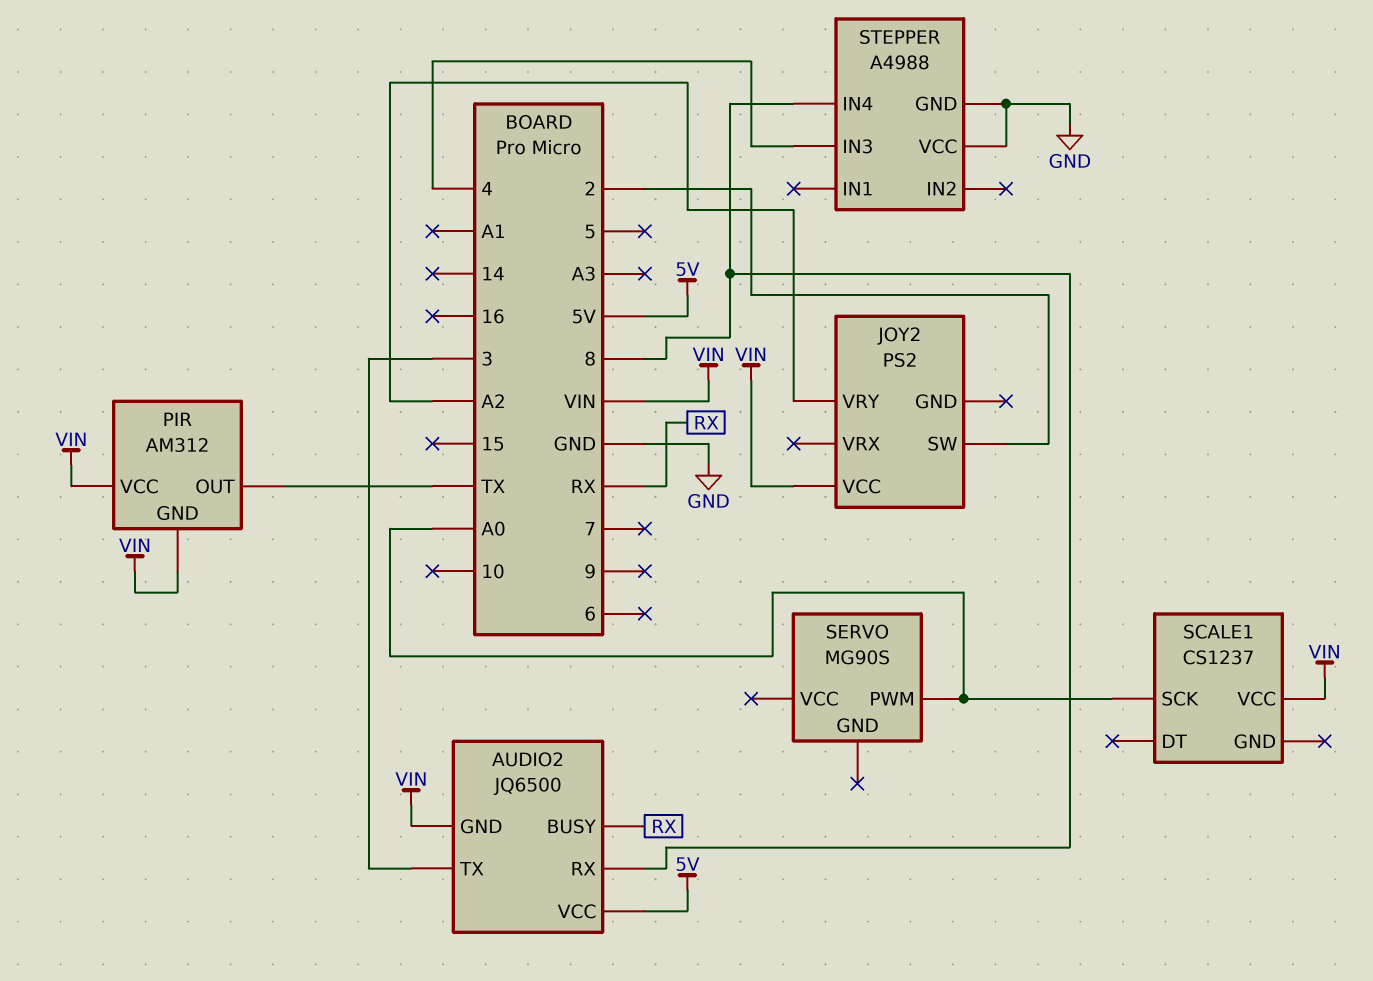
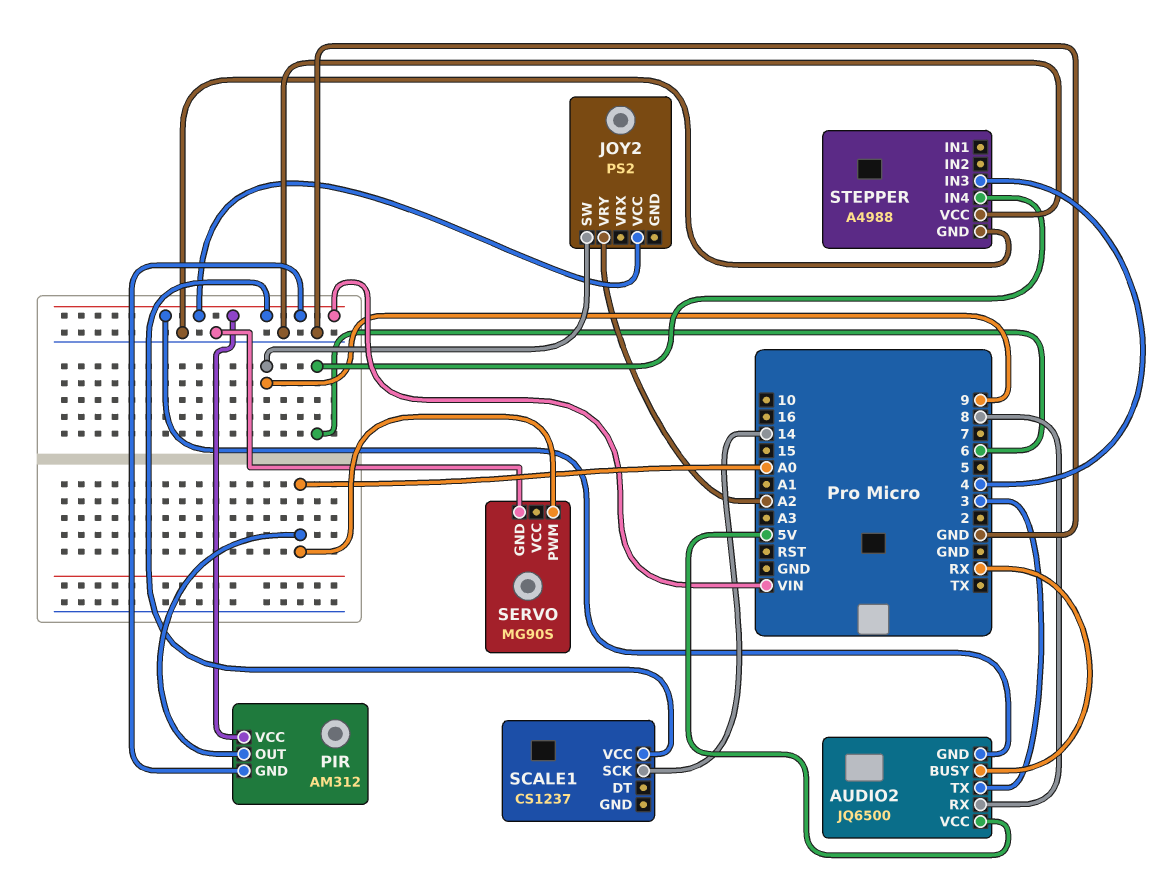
JOY2 pin SW: 2 -> 9
PIR pin OUT: TX -> A0
SCALE1 pin SCK: A0 -> 14
SERVO pin GND: none -> GND
STEPPER pin IN4: 8 -> 6

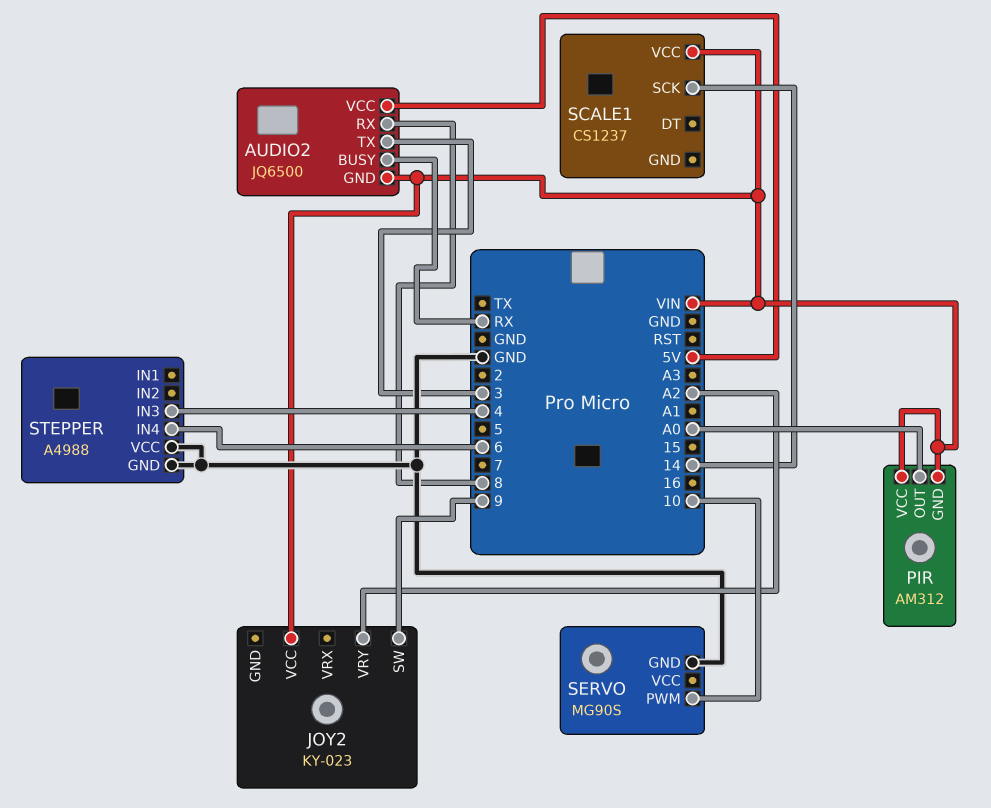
JOY2: PS2 -> KY-023
SERVO pin PWM: A0 -> 10

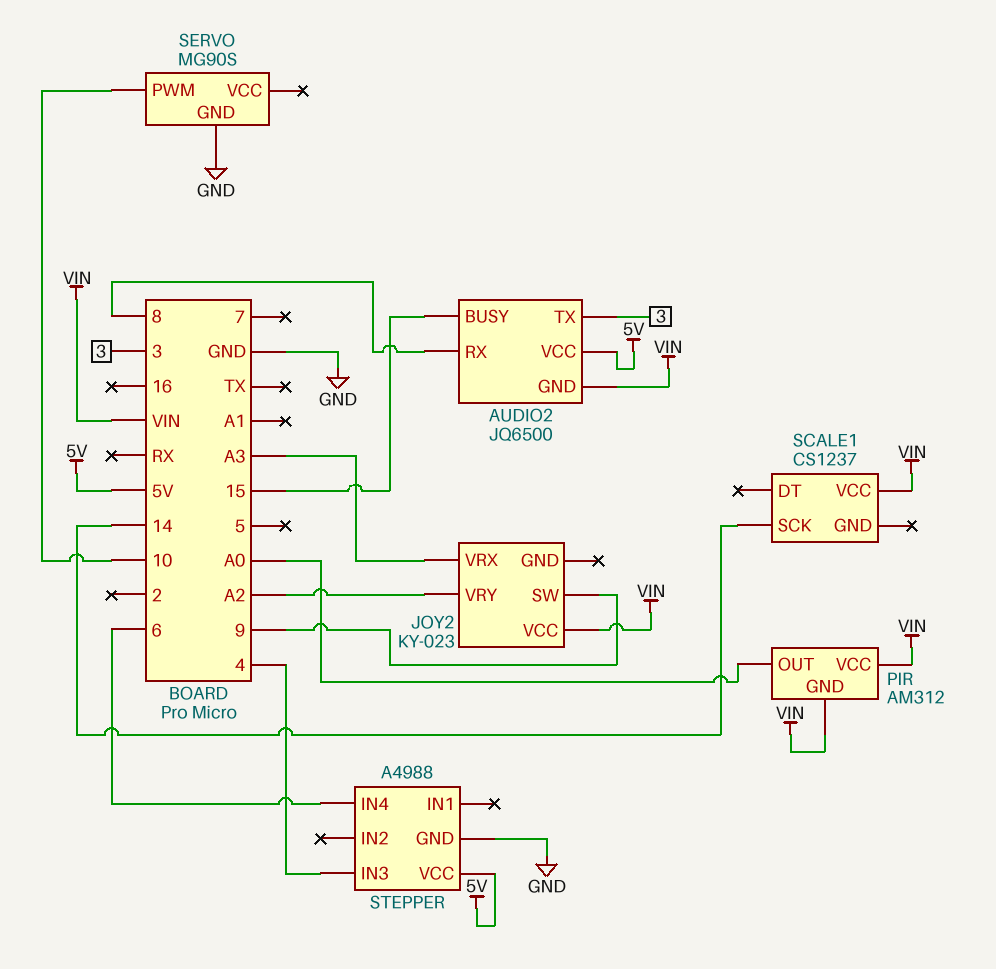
AUDIO2 pin BUSY: RX -> 15
JOY2 pin VRX: none -> A3
STEPPER pin VCC: GND -> 5V

